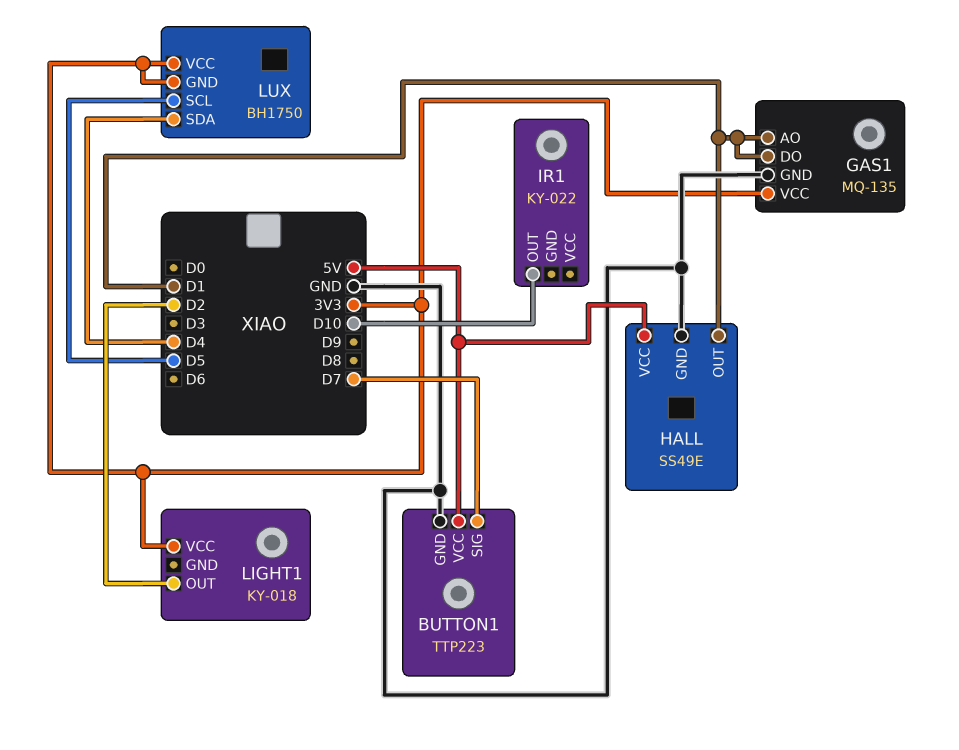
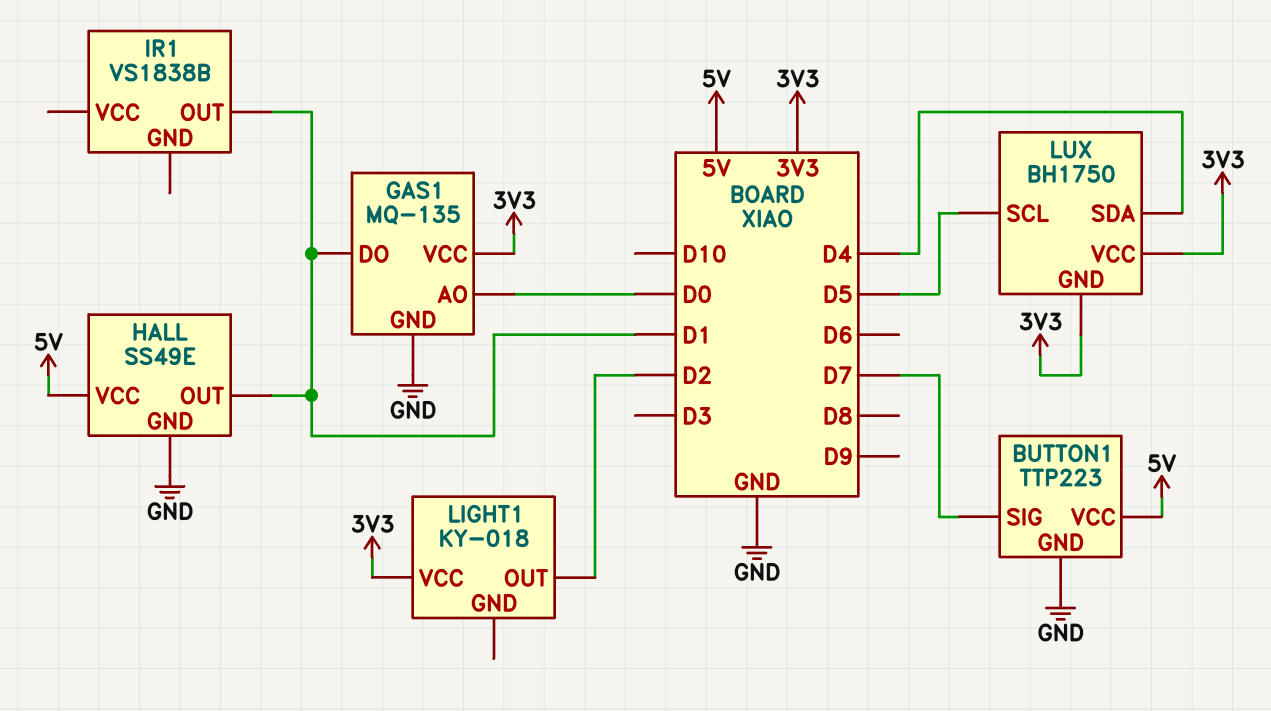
GAS1 pin AO: D1 -> D0
IR1: KY-022 -> VS1838B
IR1 pin OUT: D10 -> D1

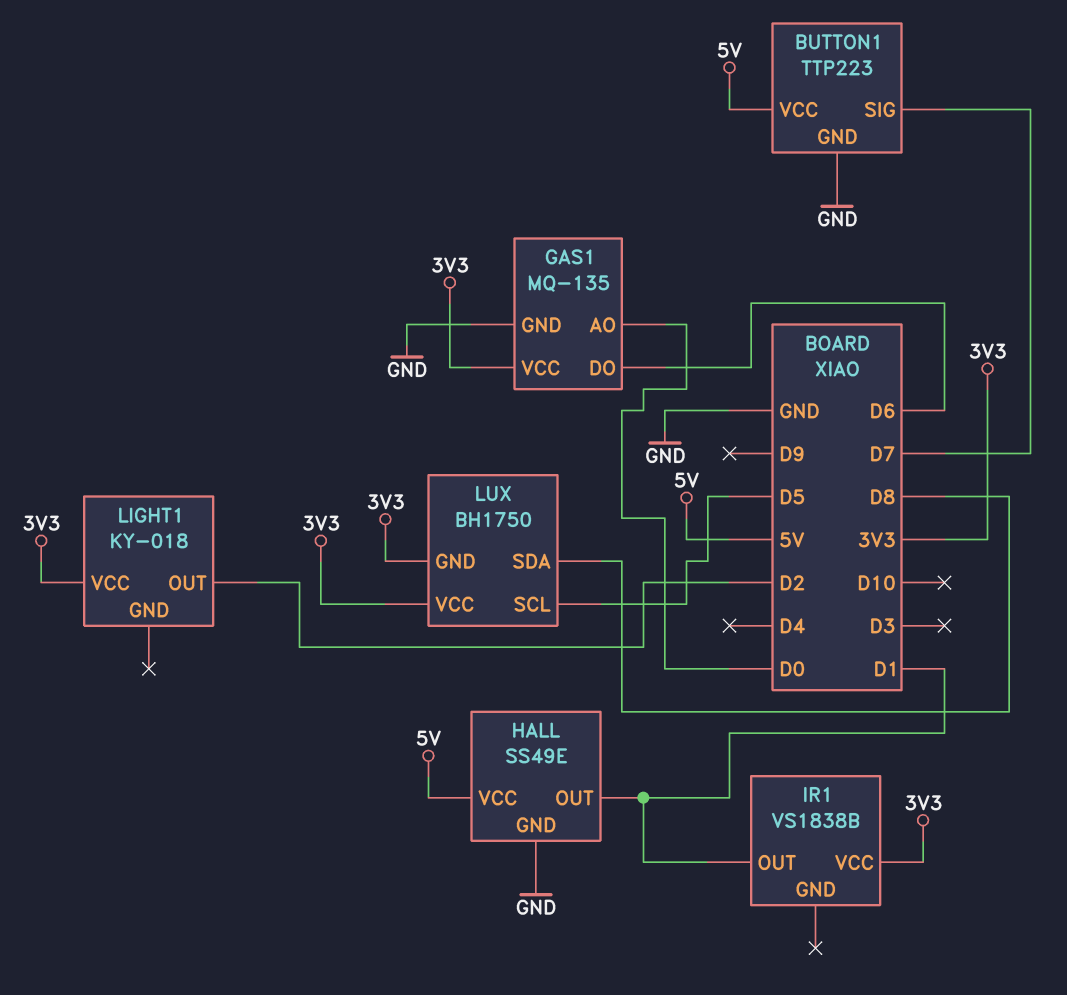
GAS1 pin DO: D1 -> D6
IR1 pin VCC: none -> 3V3
LUX pin SDA: D4 -> D8

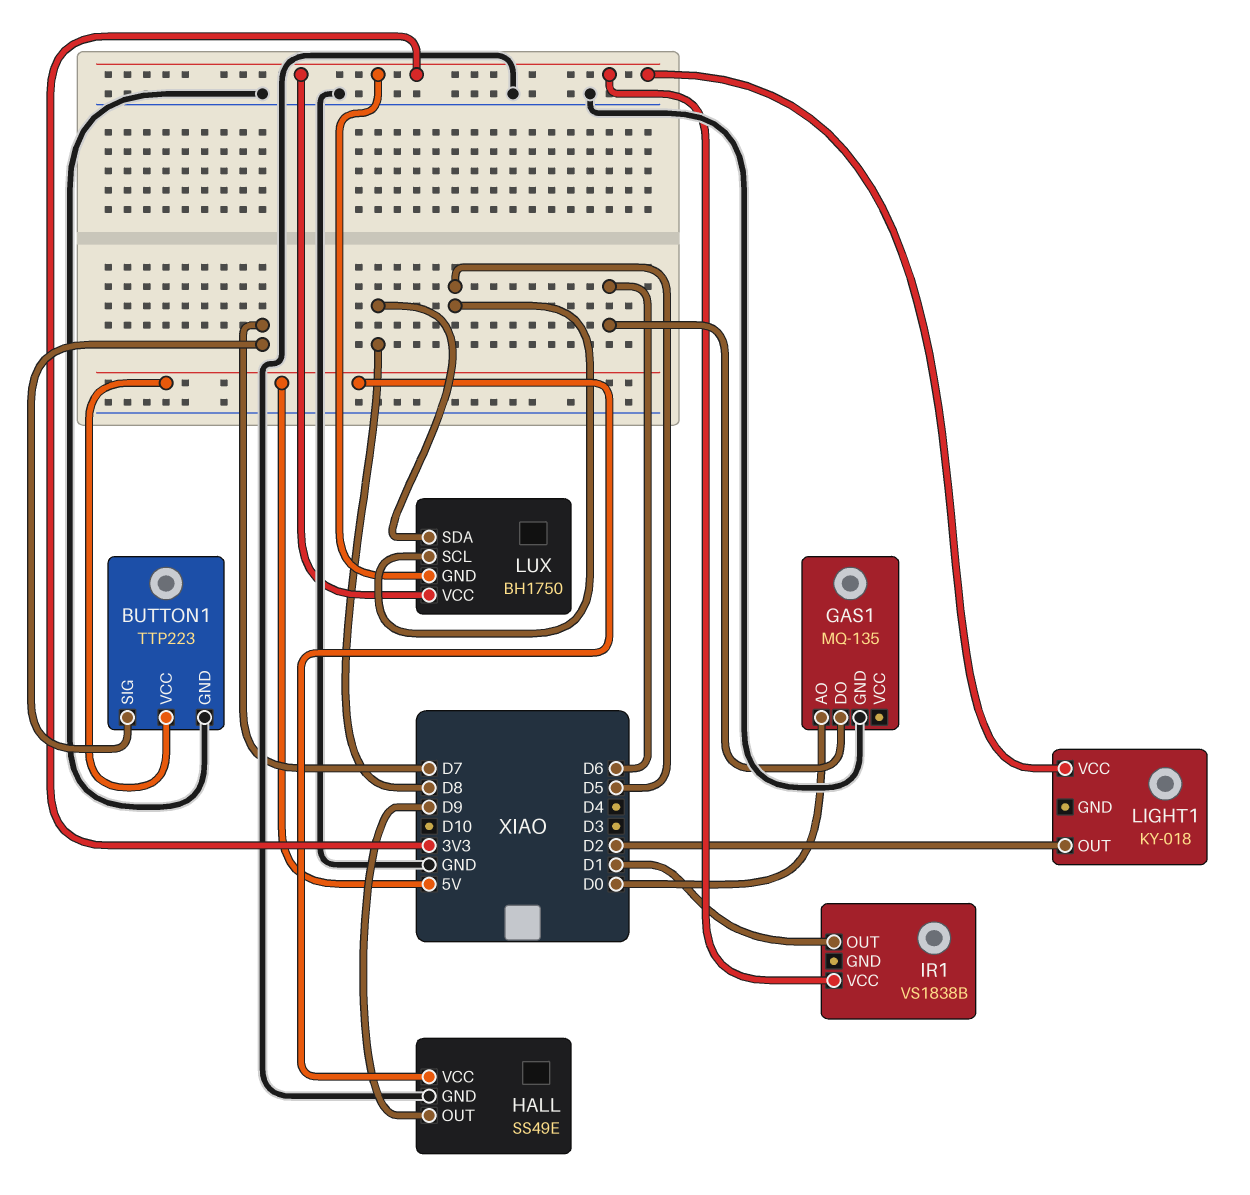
GAS1 pin VCC: 3V3 -> none
HALL pin OUT: D1 -> D9

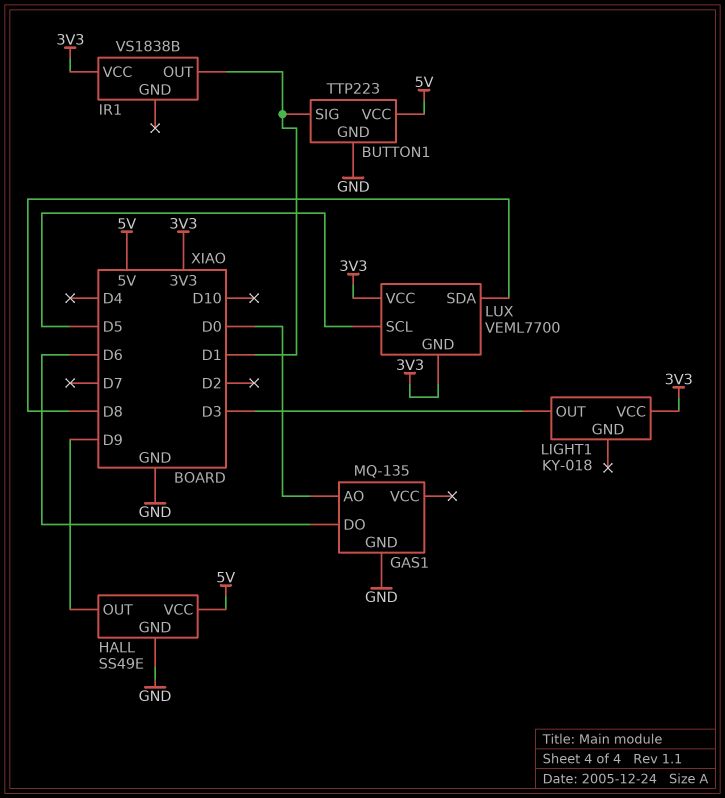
BUTTON1 pin SIG: D7 -> D1
LIGHT1 pin OUT: D2 -> D3
LUX: BH1750 -> VEML7700

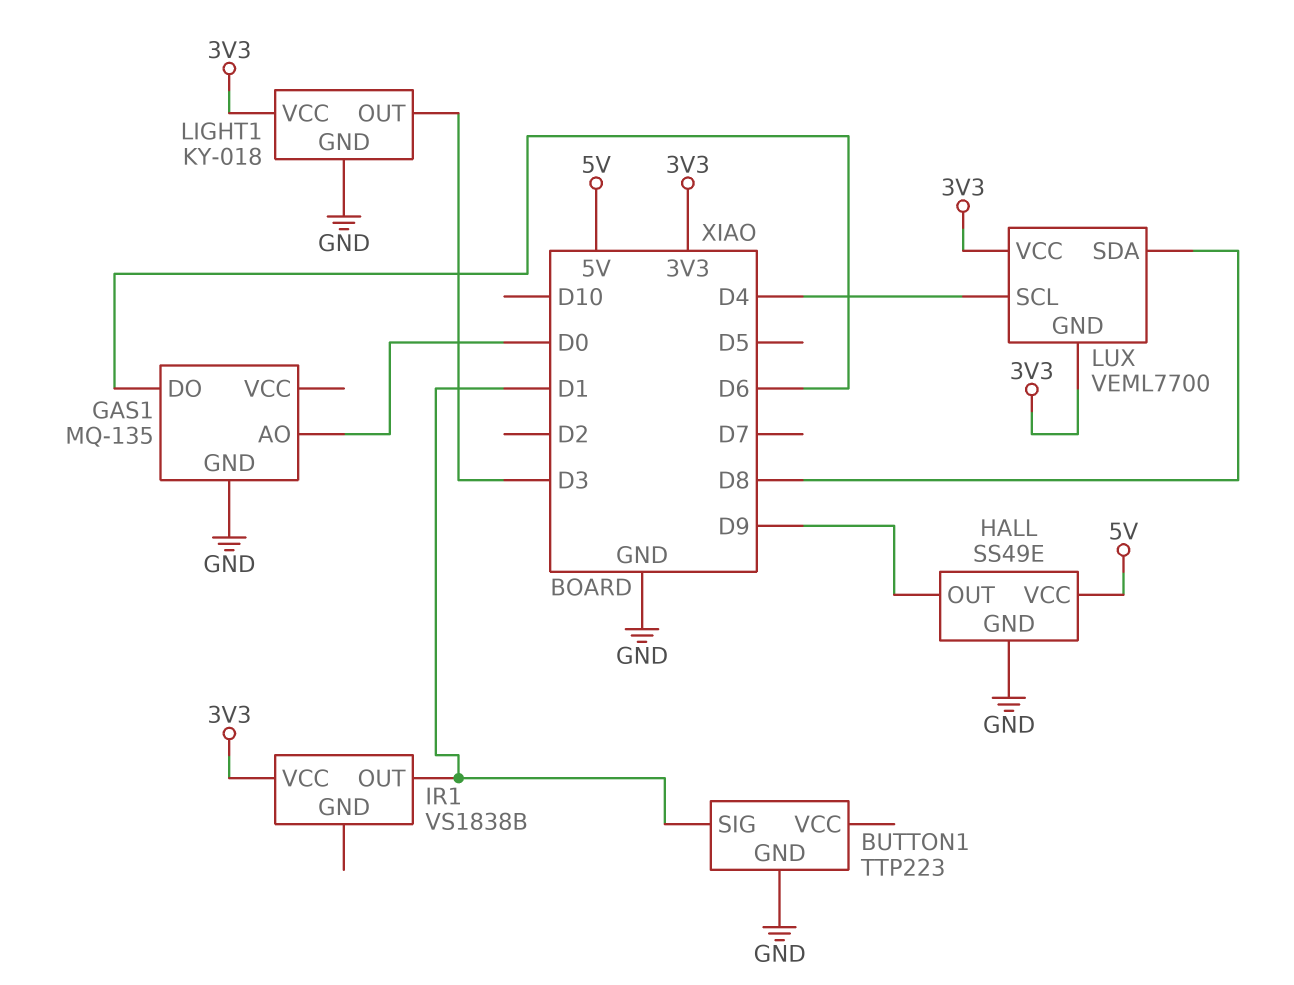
BUTTON1 pin VCC: 5V -> none
LIGHT1 pin GND: none -> GND
LUX pin SCL: D5 -> D4

